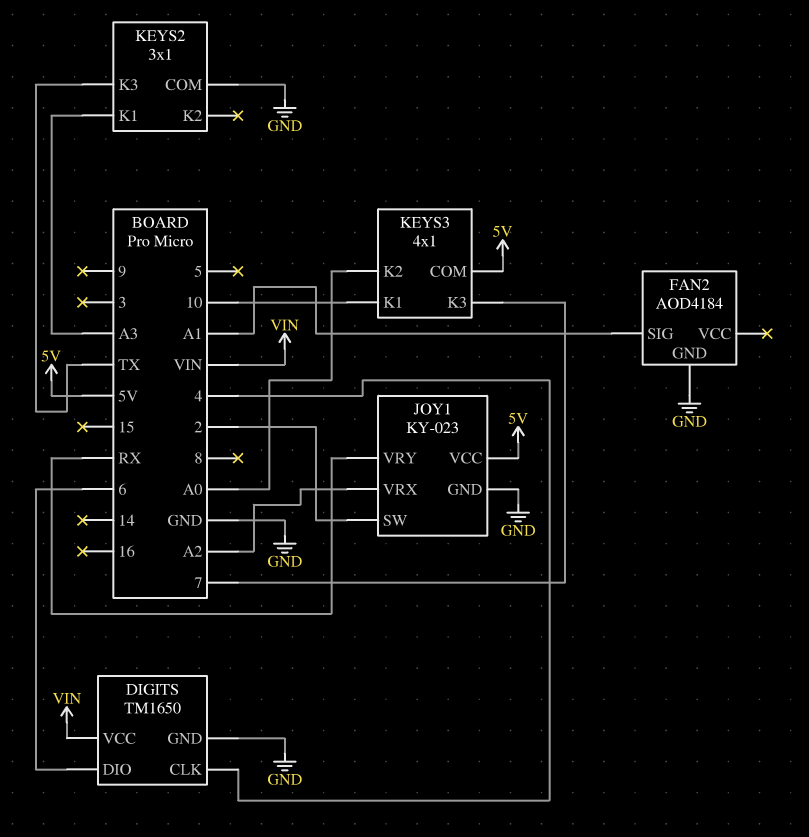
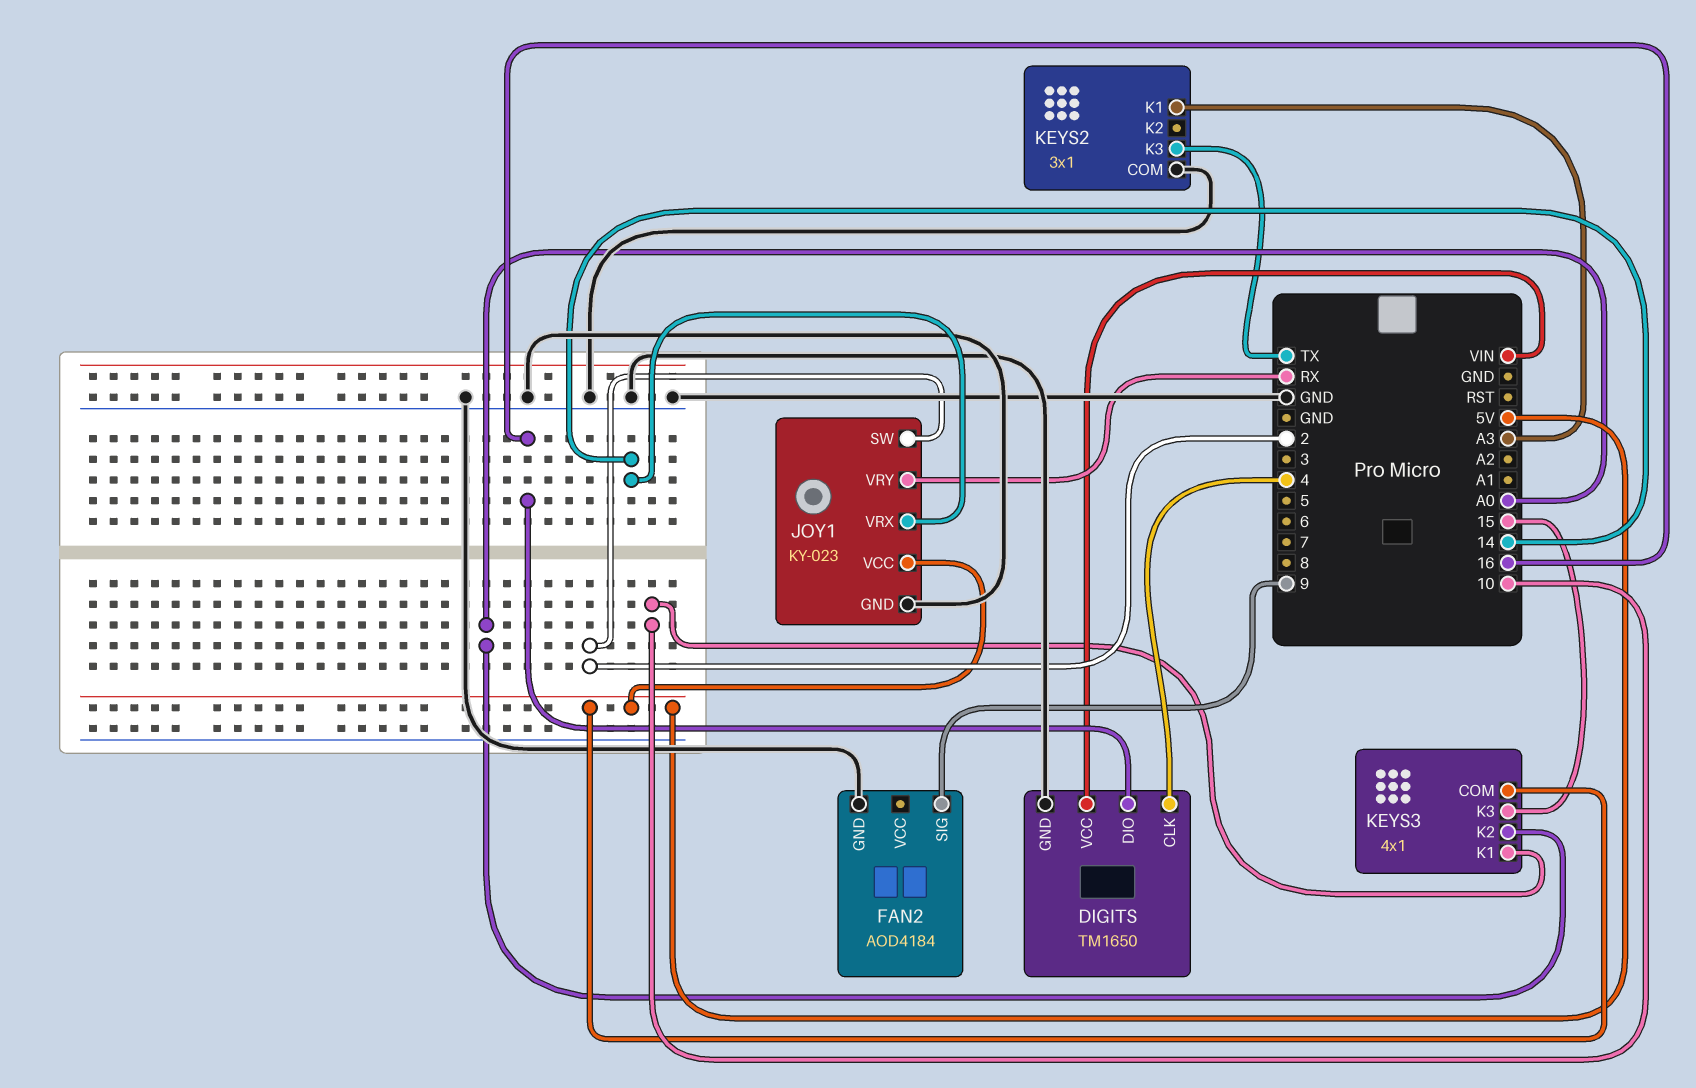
DIGITS pin DIO: 6 -> 16
FAN2 pin SIG: A1 -> 9
JOY1 pin VRX: A2 -> 14
KEYS3 pin K3: 7 -> 15

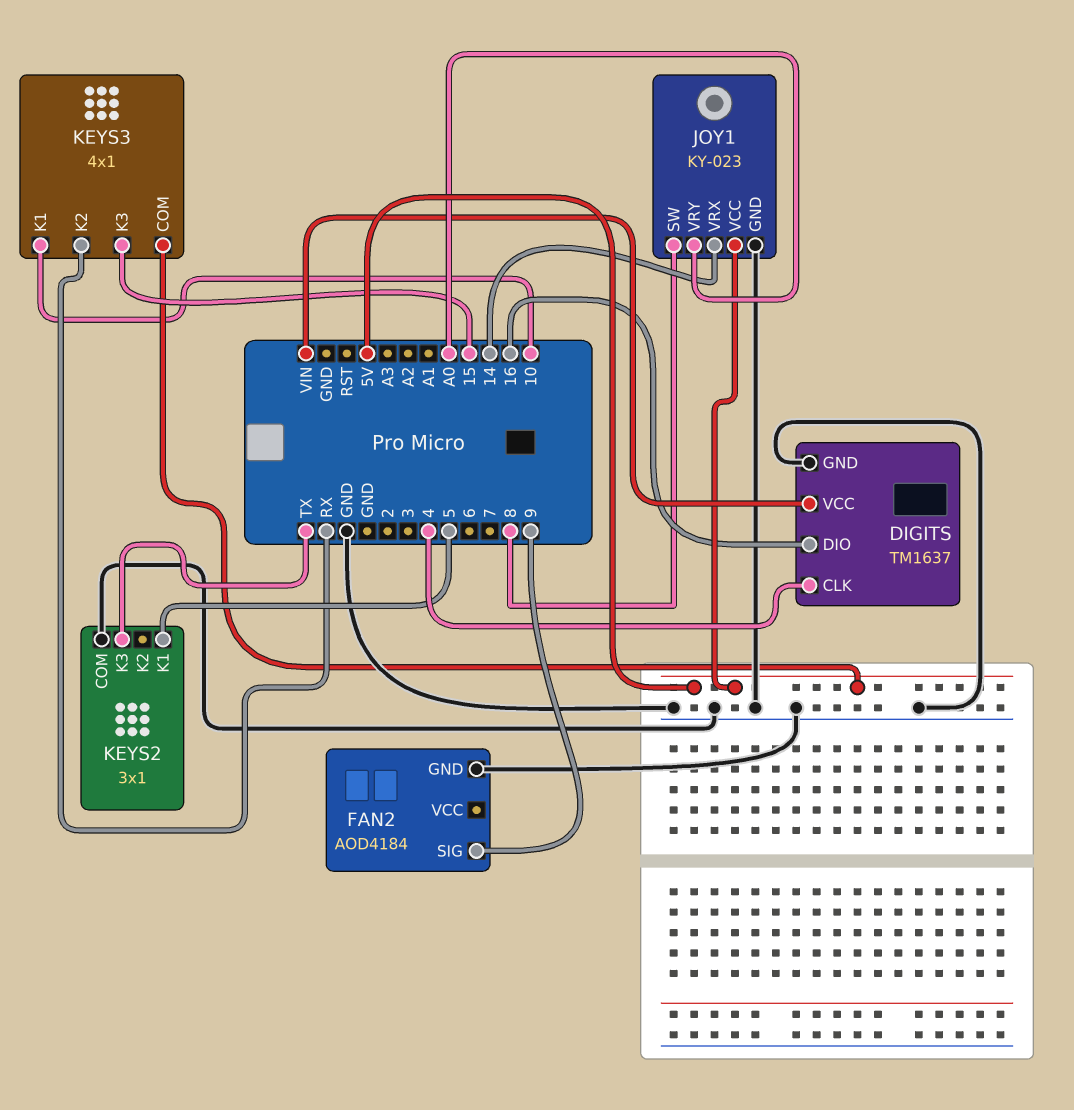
DIGITS: TM1650 -> TM1637
JOY1 pin SW: 2 -> 8
JOY1 pin VRY: RX -> A0
KEYS2 pin K1: A3 -> 5
KEYS3 pin K2: A0 -> RX

